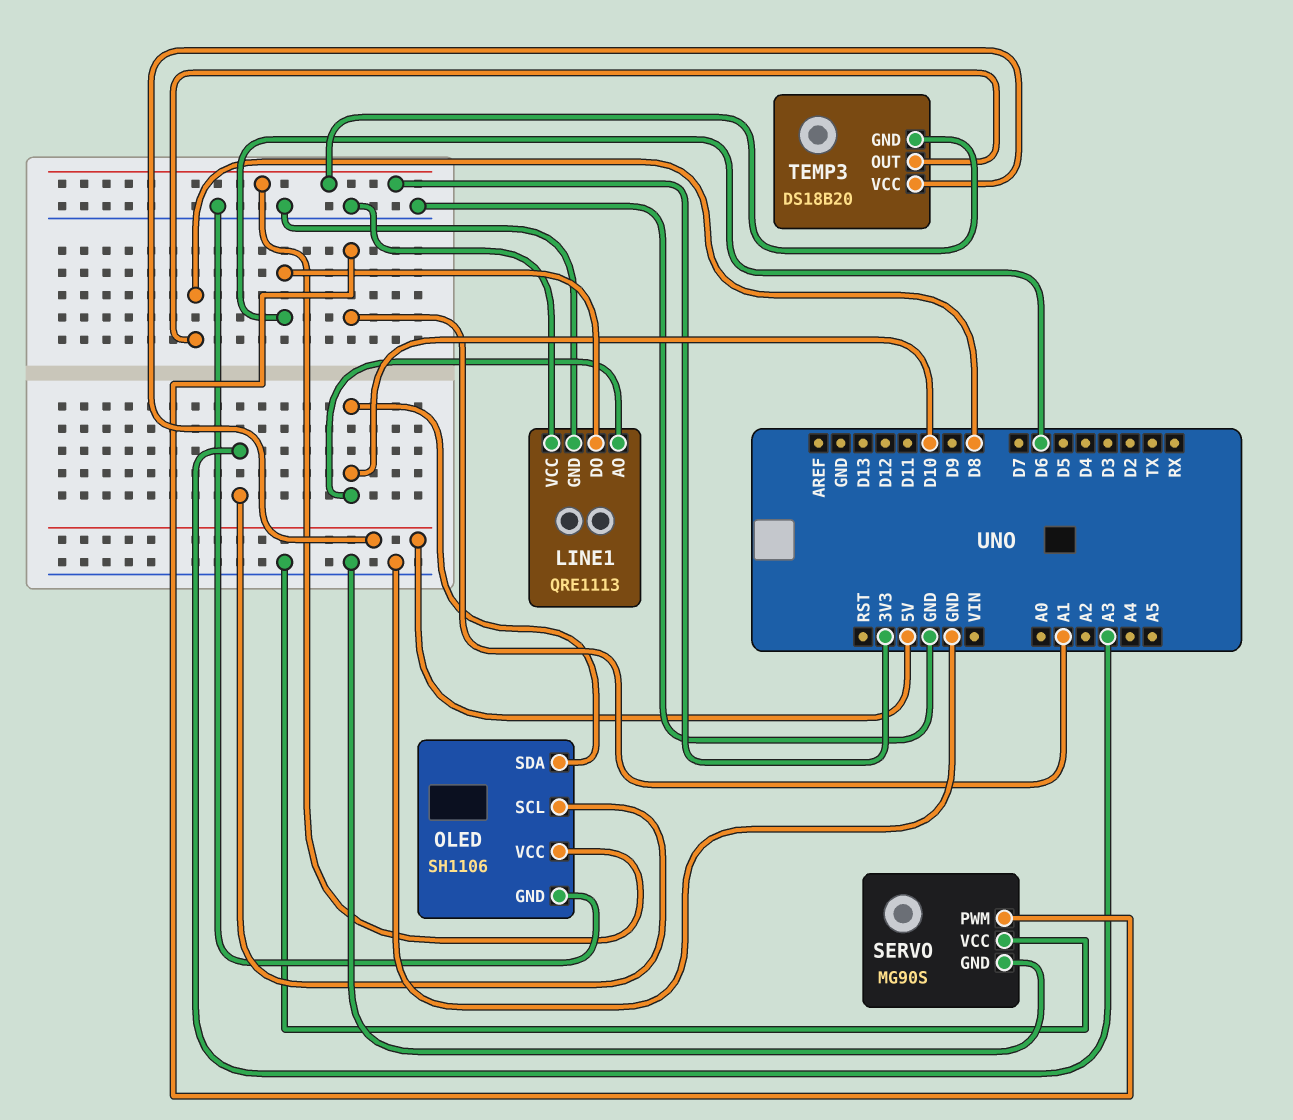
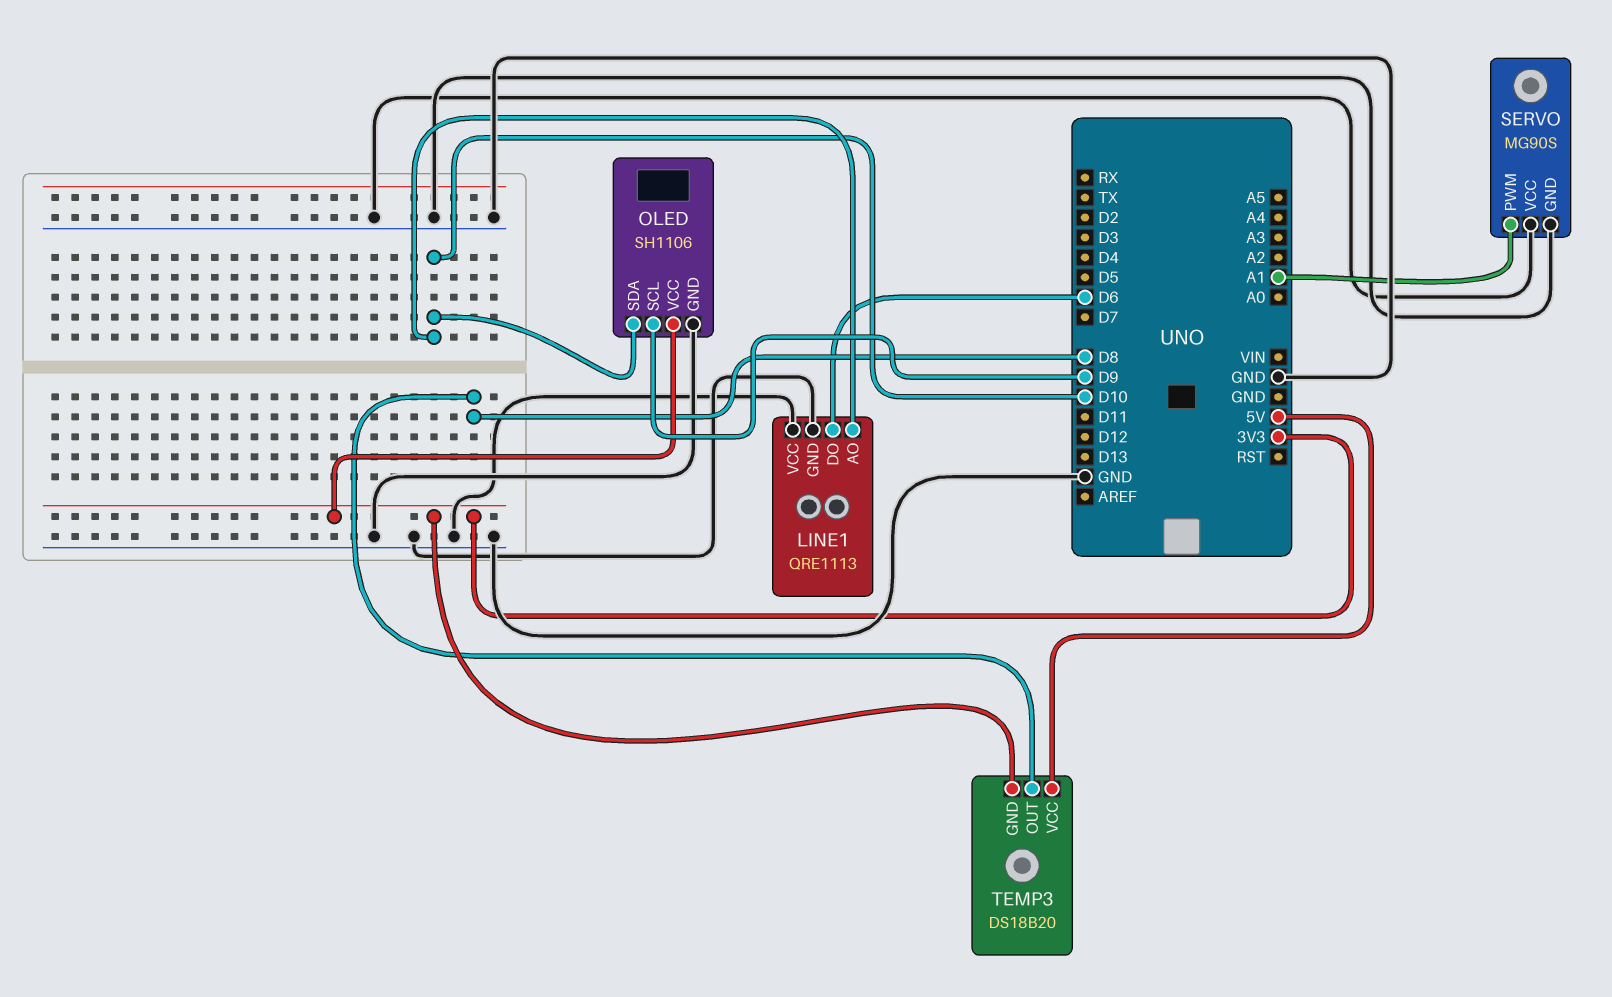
OLED pin SCL: A3 -> D9

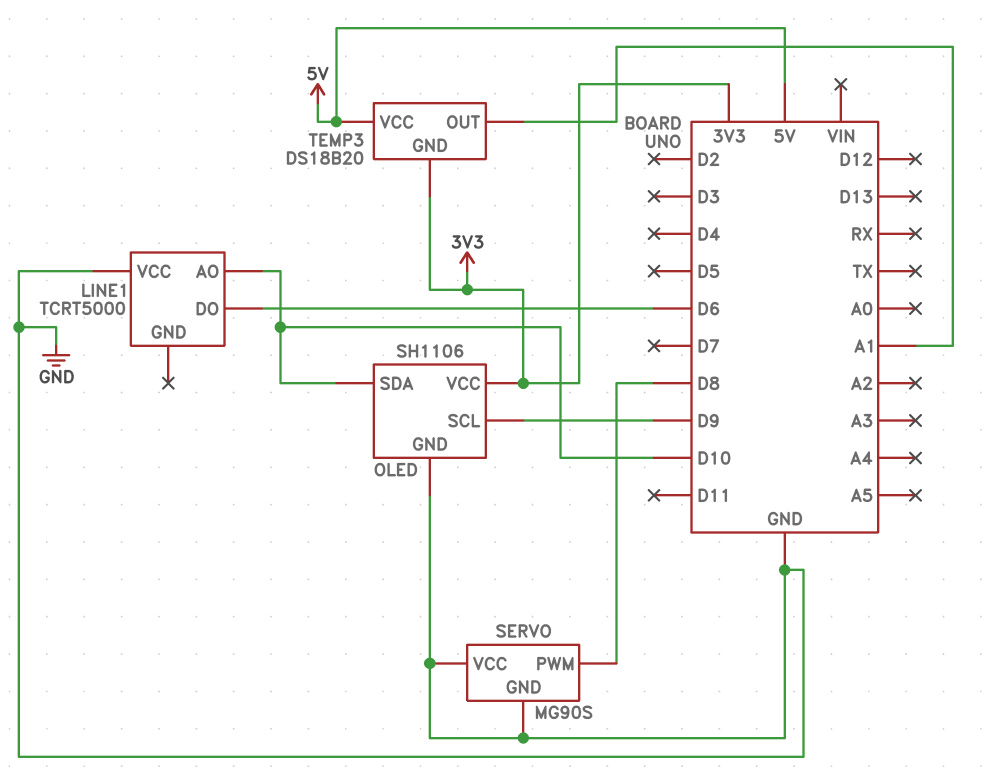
LINE1: QRE1113 -> TCRT5000
LINE1 pin GND: GND -> none
SERVO pin PWM: A1 -> D8
TEMP3 pin OUT: D8 -> A1

